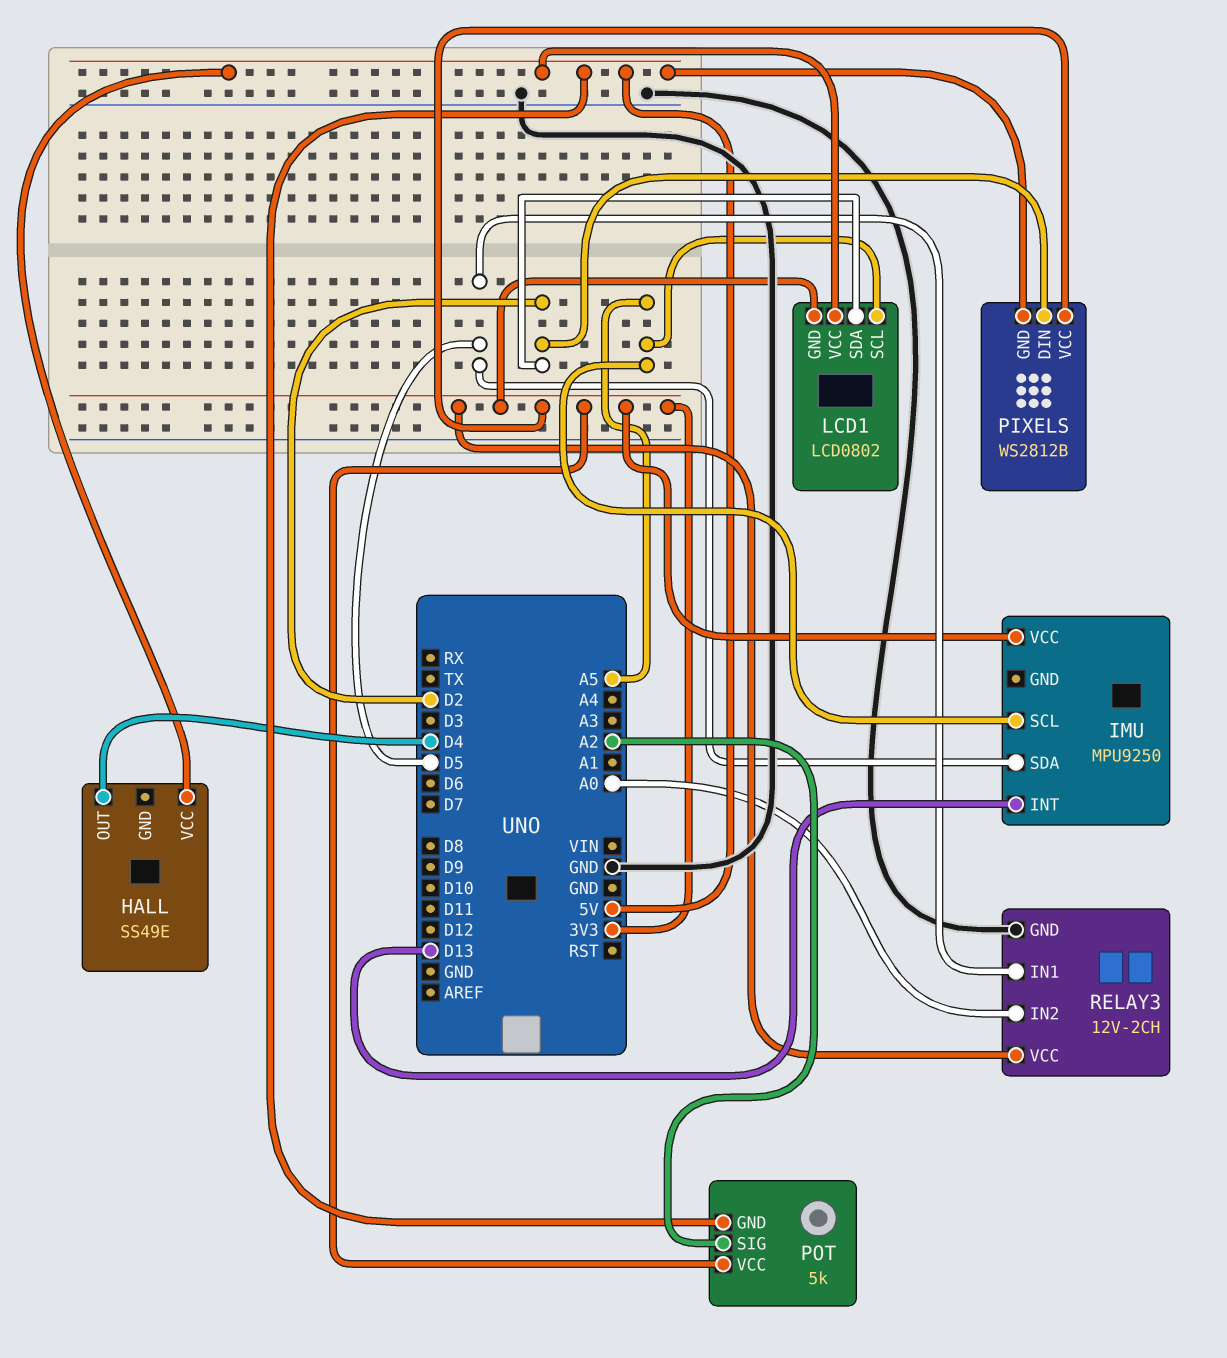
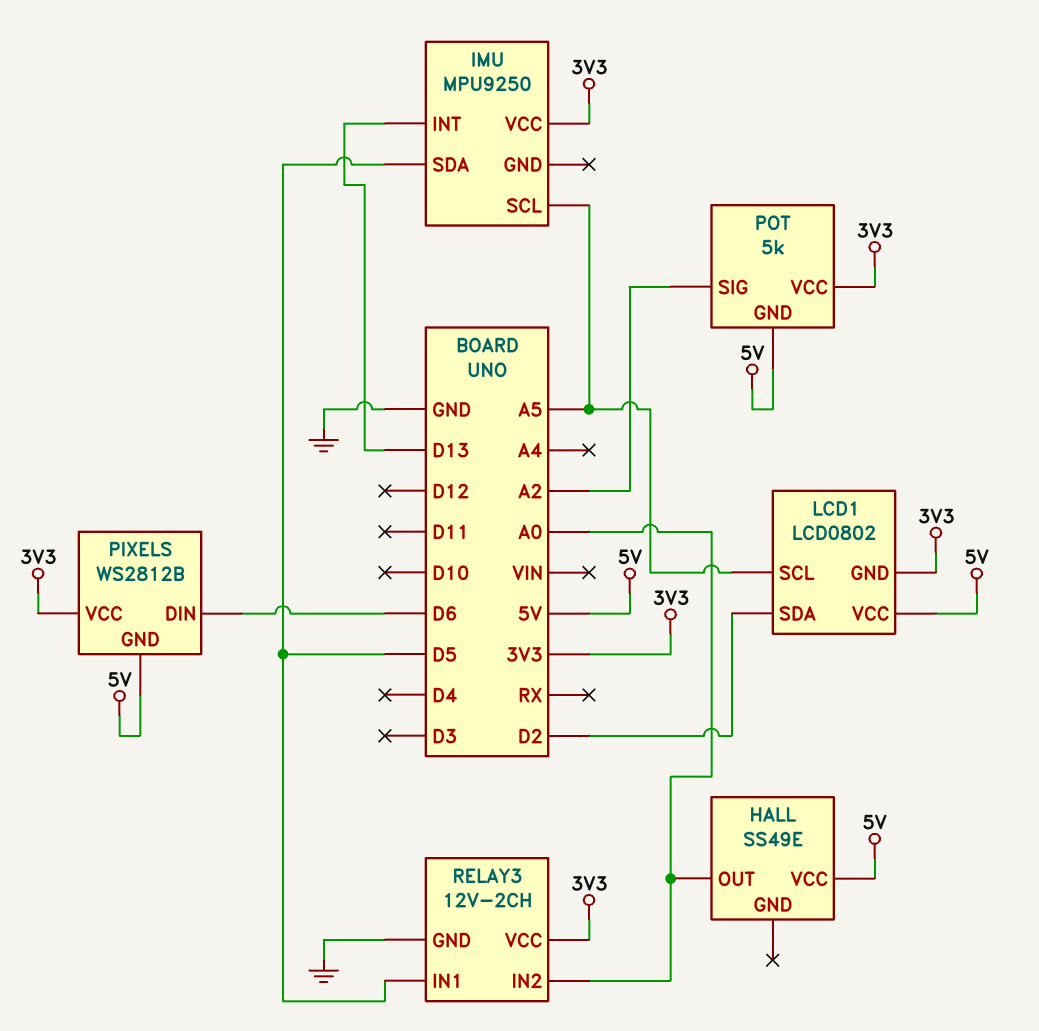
HALL pin OUT: D4 -> A0
PIXELS pin DIN: D2 -> D6

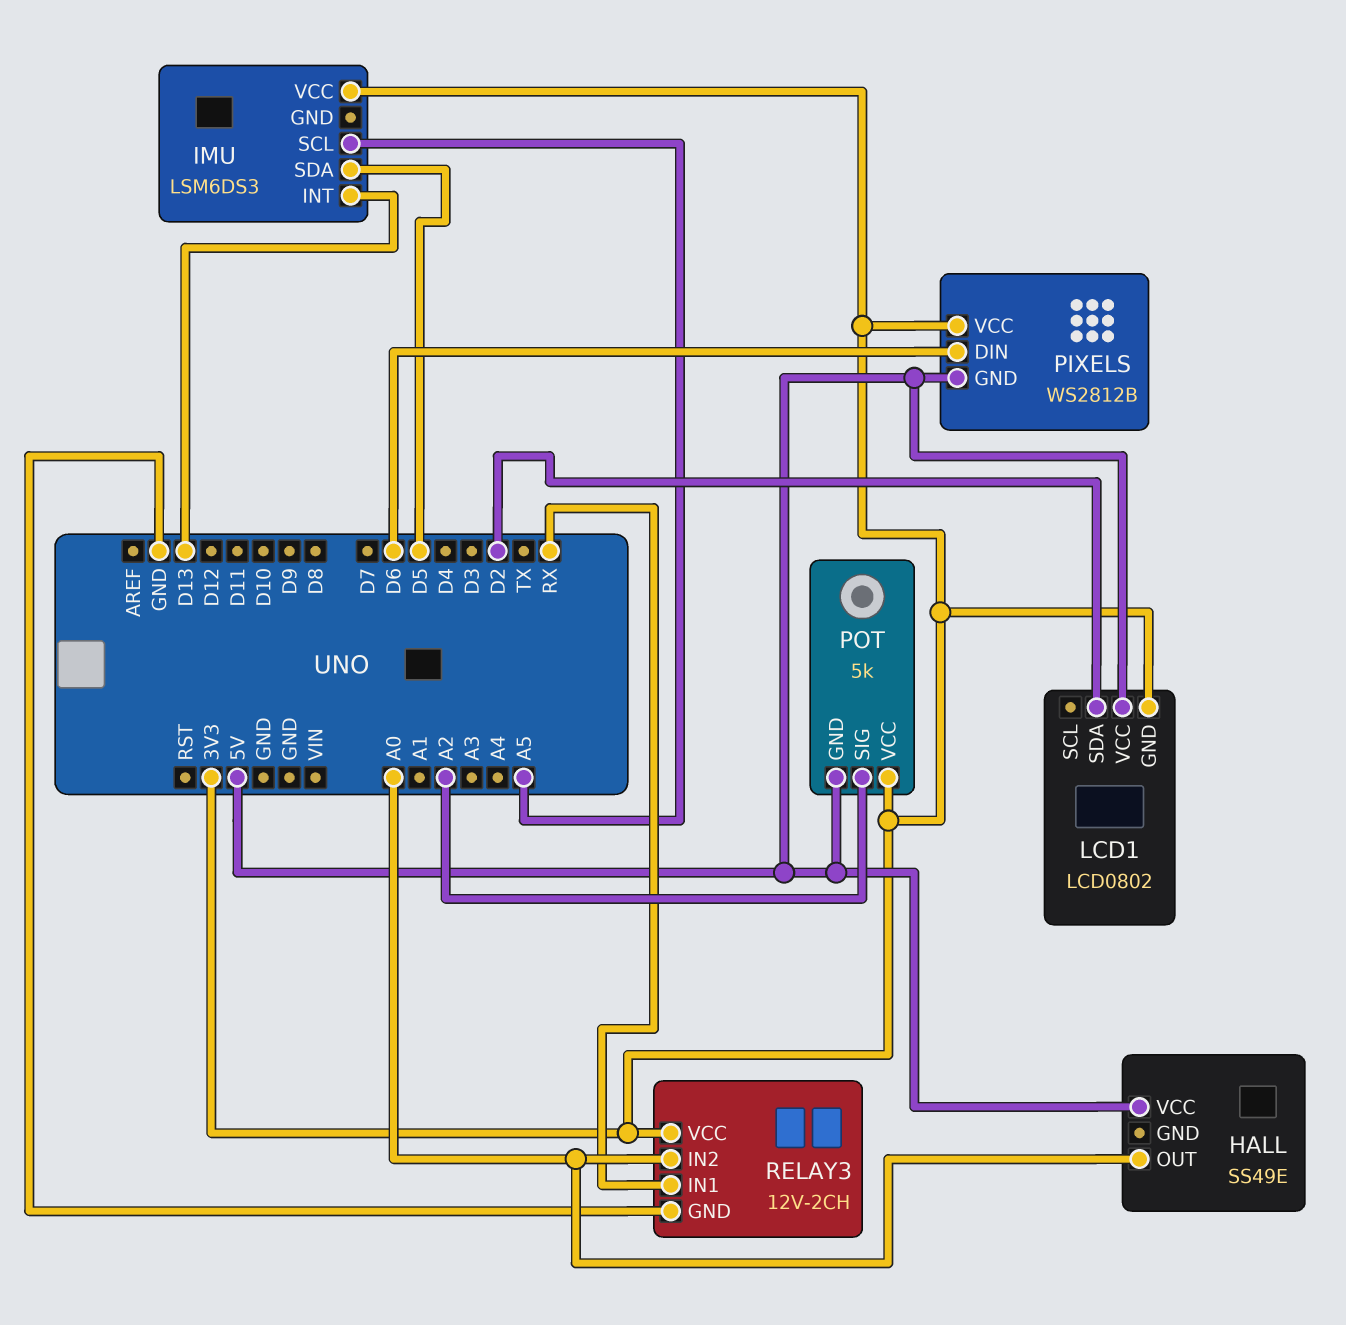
IMU: MPU9250 -> LSM6DS3
LCD1 pin SCL: A5 -> none
RELAY3 pin IN1: D5 -> RX

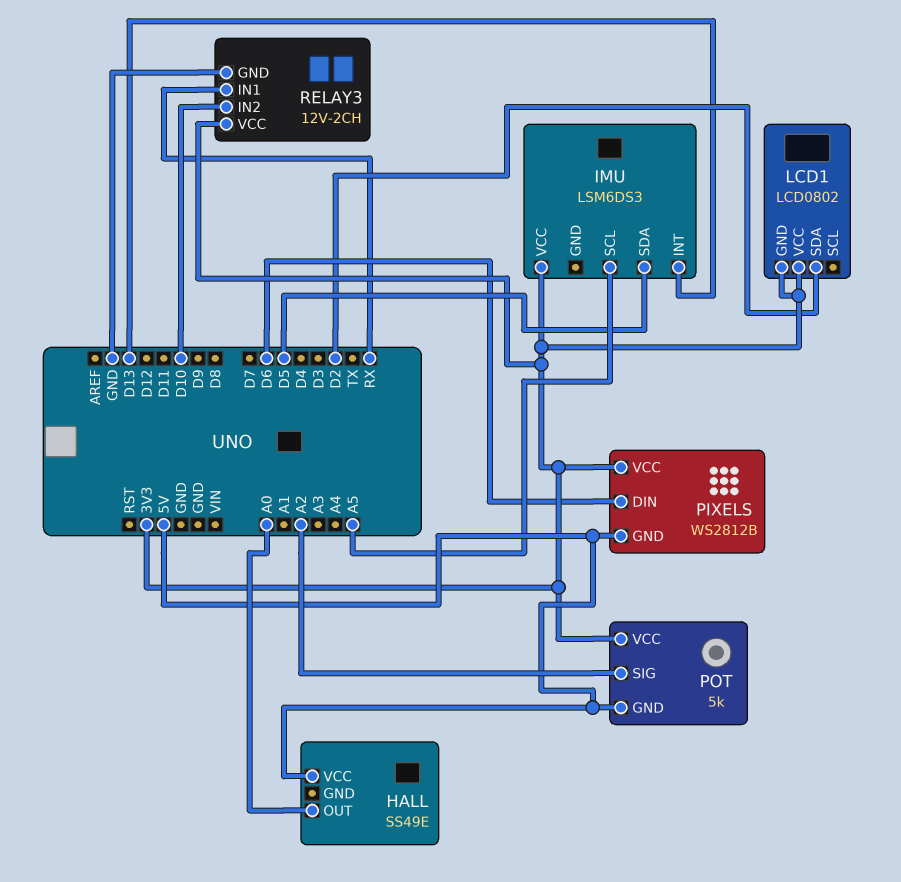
LCD1 pin VCC: 5V -> 3V3
RELAY3 pin IN2: A0 -> D10

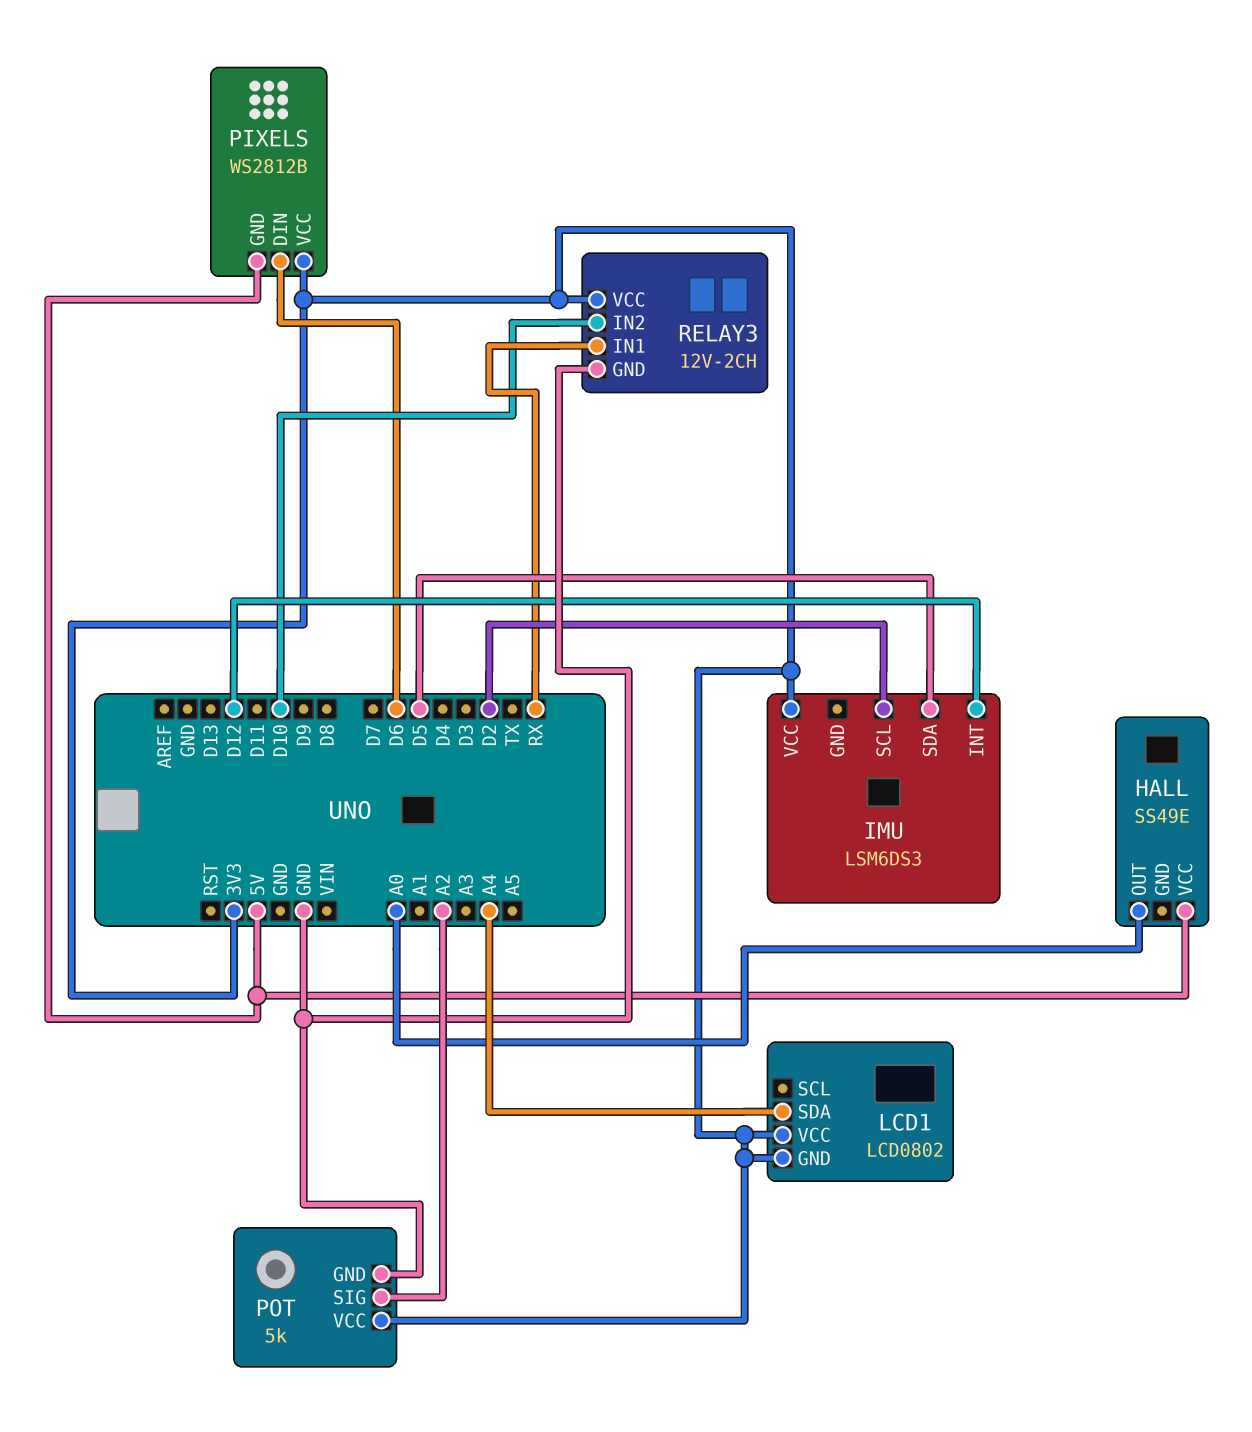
IMU pin INT: D13 -> D12
IMU pin SCL: A5 -> D2
LCD1 pin SDA: D2 -> A4
POT pin GND: 5V -> GND

